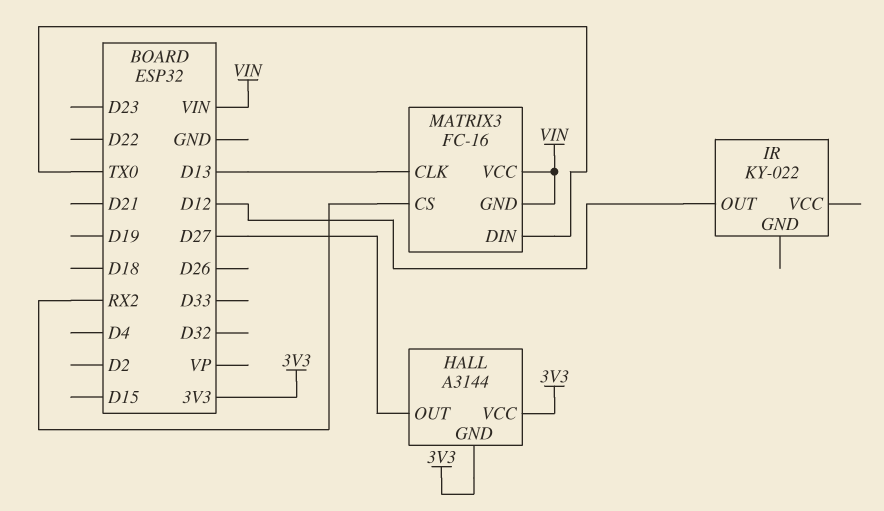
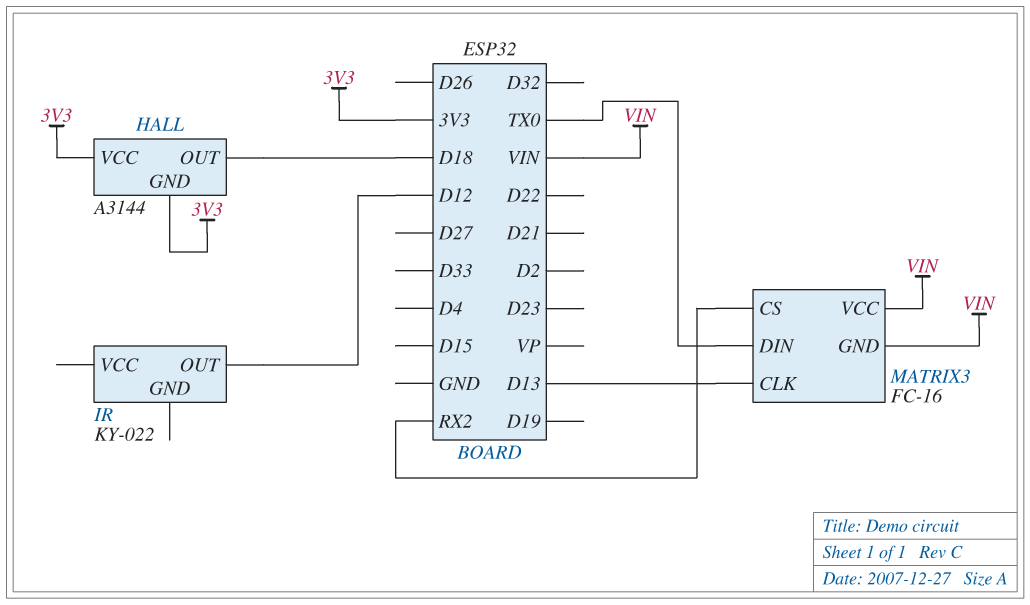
HALL pin OUT: D27 -> D18

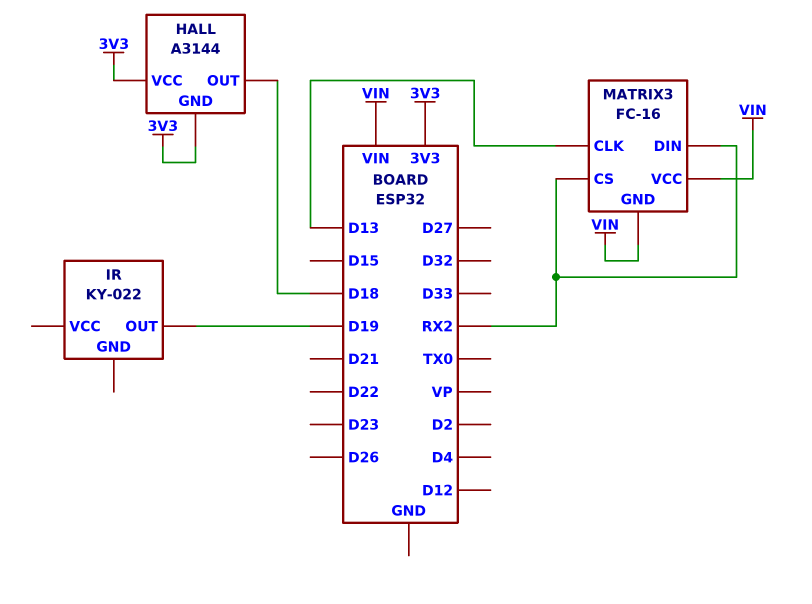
IR pin OUT: D12 -> D19
MATRIX3 pin DIN: TX0 -> RX2

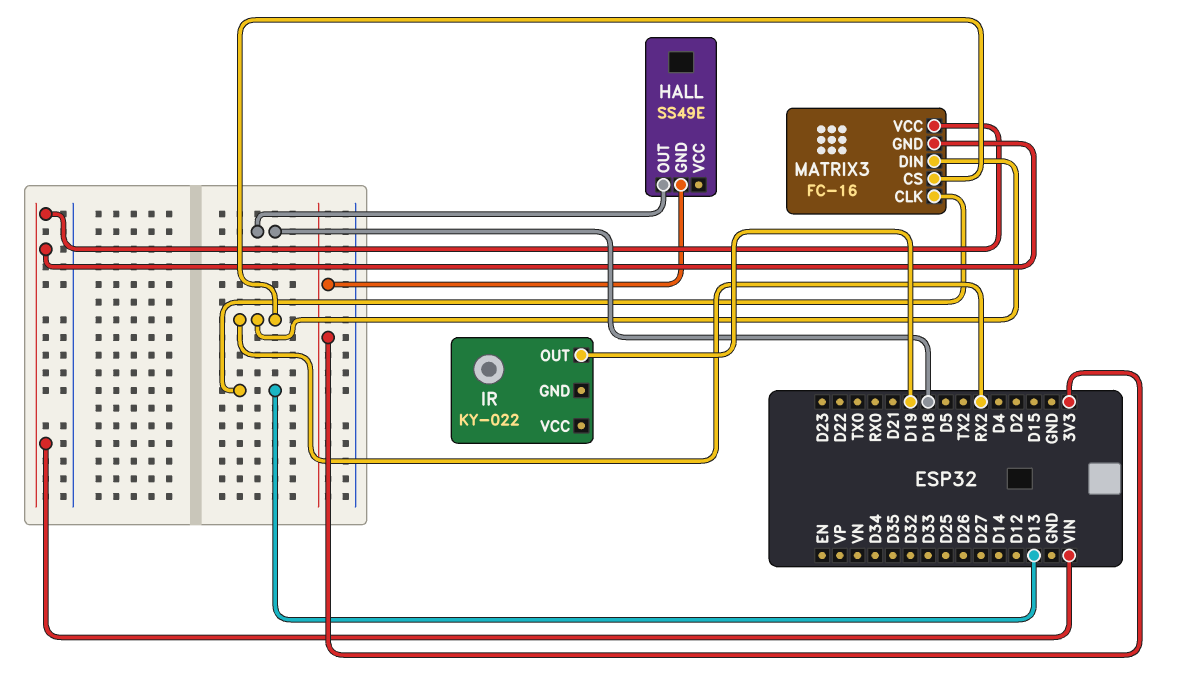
HALL: A3144 -> SS49E
HALL pin VCC: 3V3 -> none

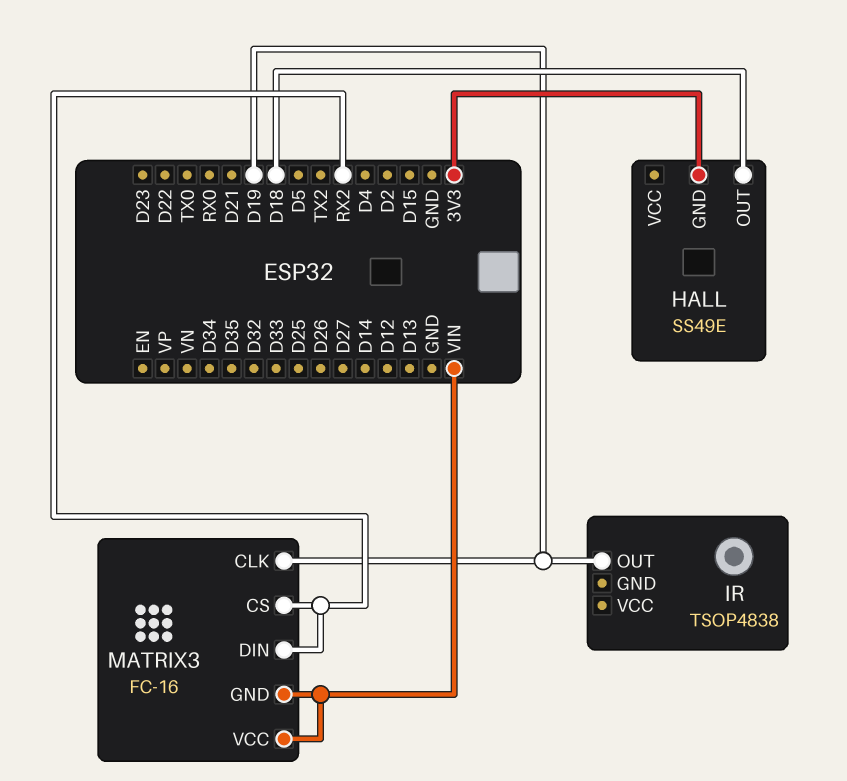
IR: KY-022 -> TSOP4838
MATRIX3 pin CLK: D13 -> D19

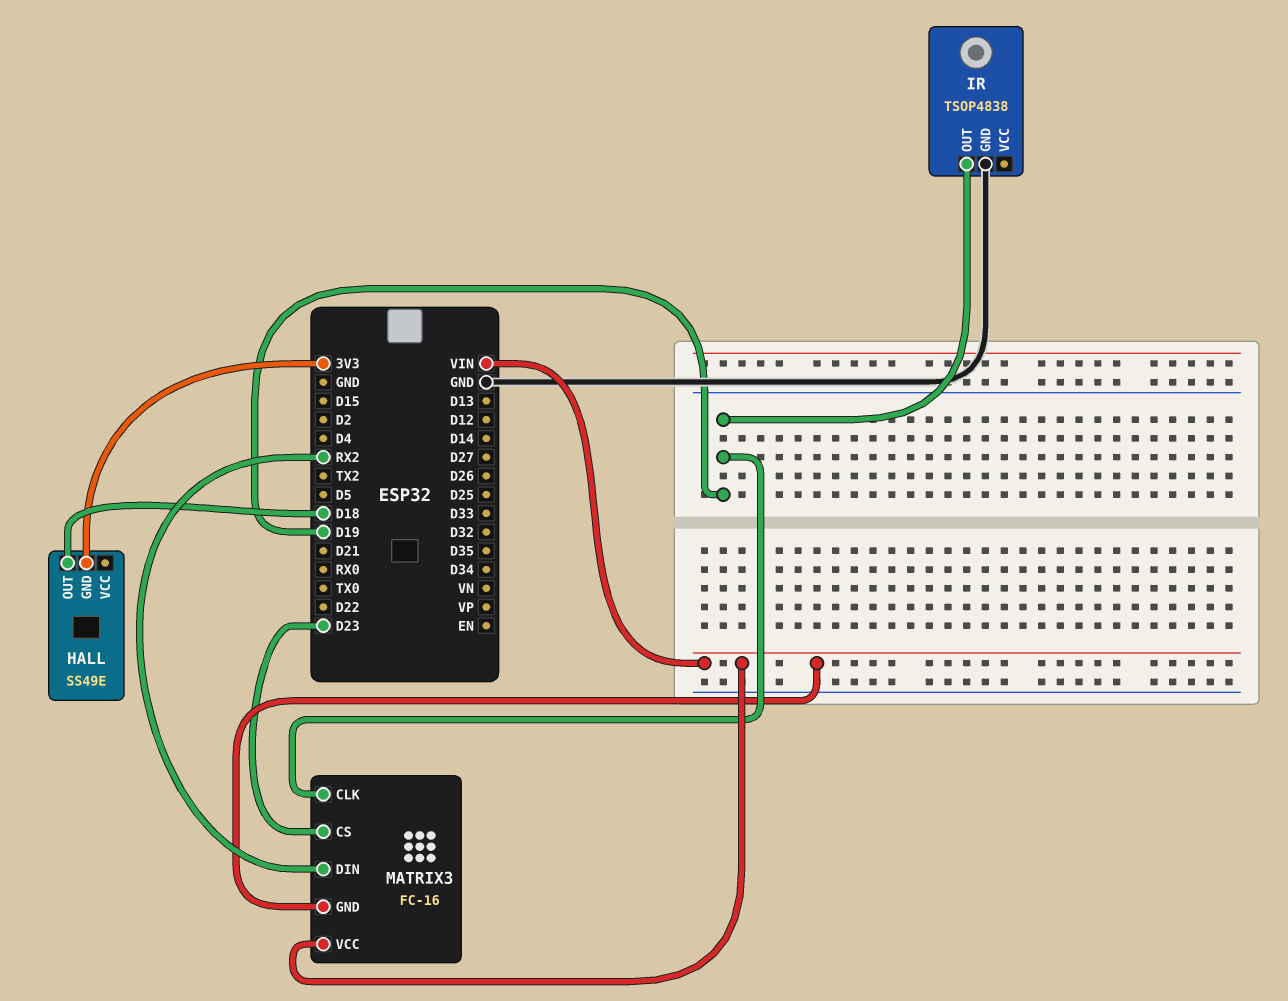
IR pin GND: none -> GND
MATRIX3 pin CS: RX2 -> D23

